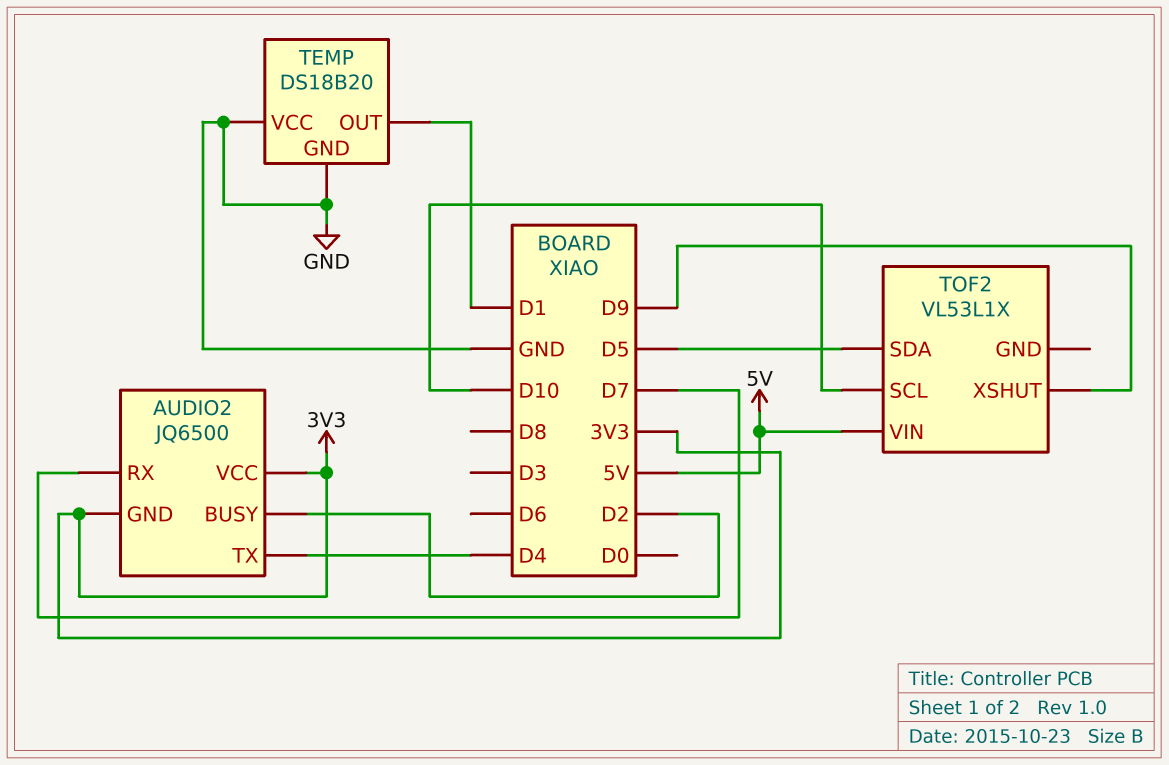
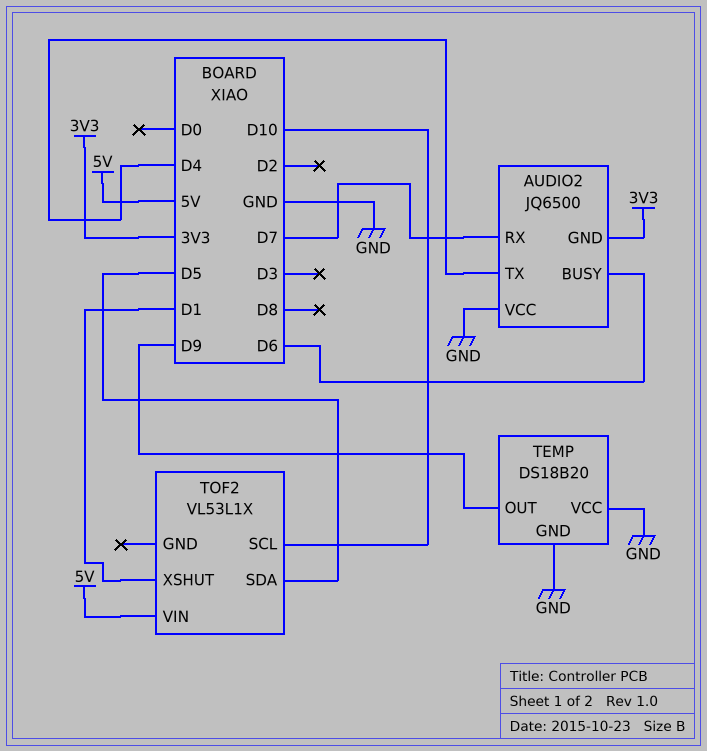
AUDIO2 pin BUSY: D2 -> D6
AUDIO2 pin VCC: 3V3 -> GND
TEMP pin OUT: D1 -> D9
TOF2 pin XSHUT: D9 -> D1

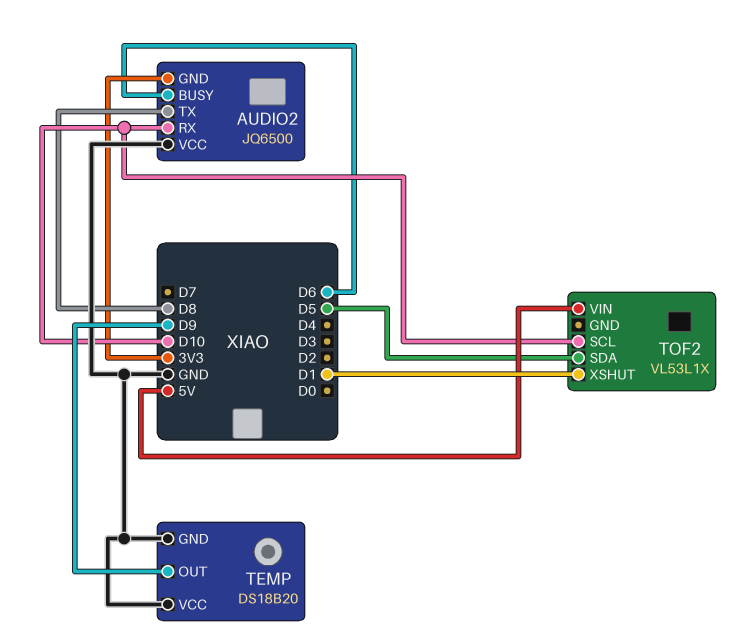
AUDIO2 pin RX: D7 -> D10
AUDIO2 pin TX: D4 -> D8

